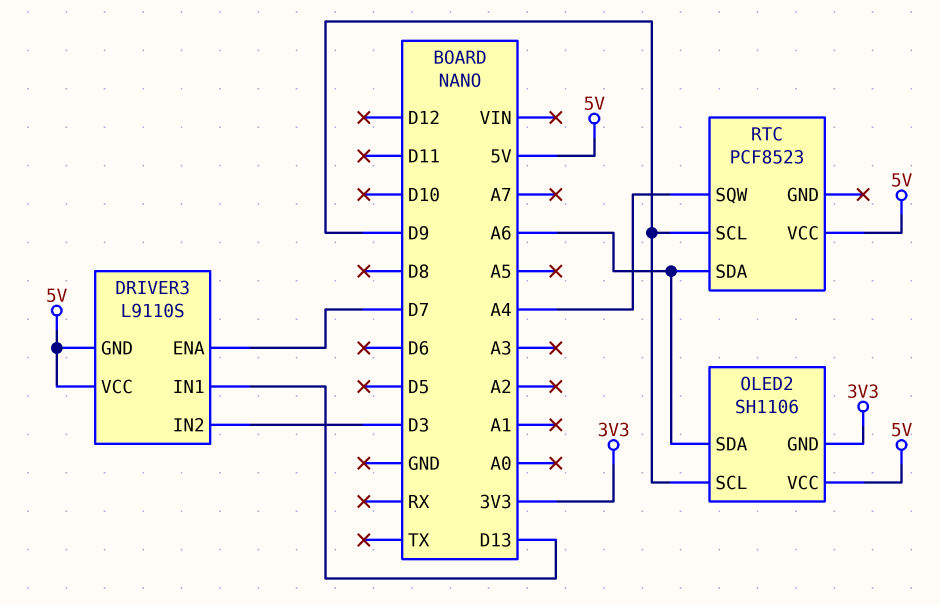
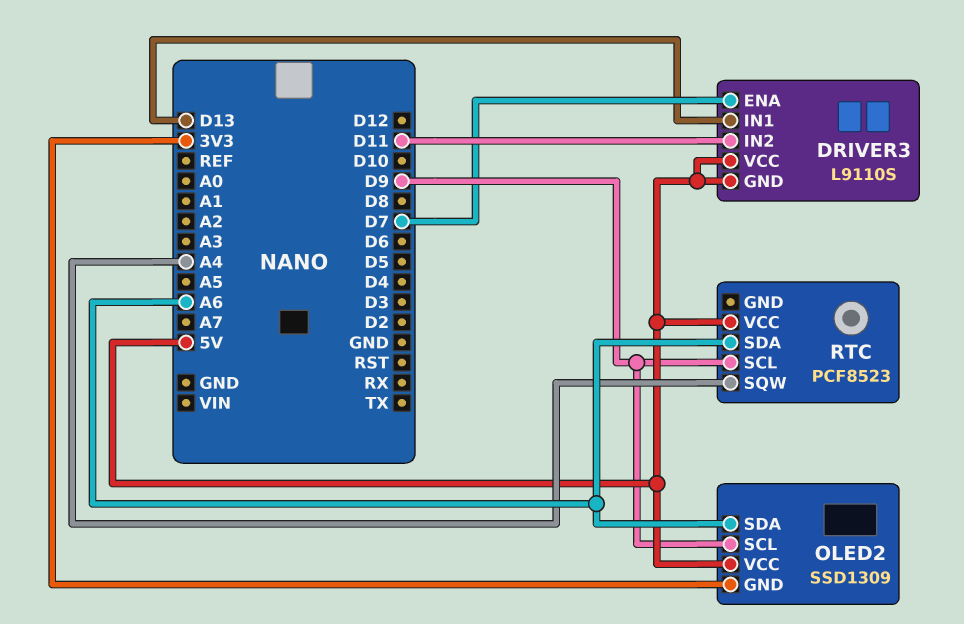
DRIVER3 pin IN2: D3 -> D11
OLED2: SH1106 -> SSD1309

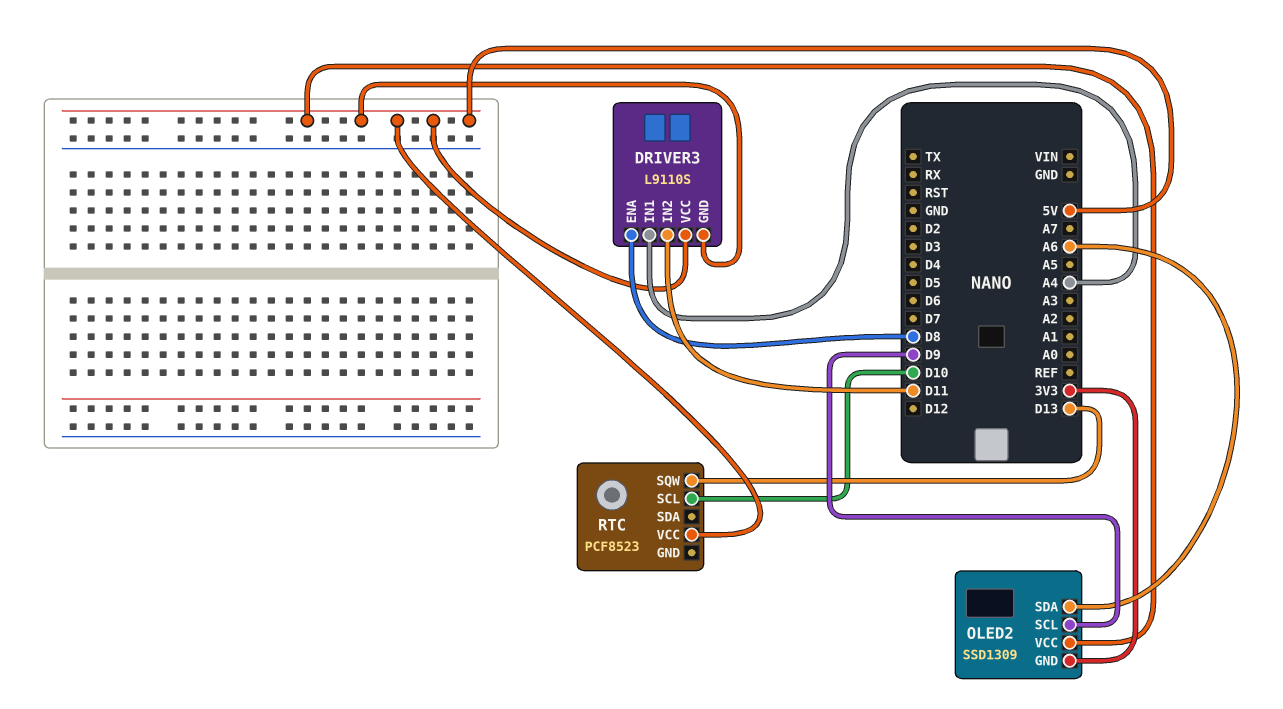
DRIVER3 pin ENA: D7 -> D8
DRIVER3 pin IN1: D13 -> A4
RTC pin SCL: D9 -> D10
RTC pin SDA: A6 -> none
RTC pin SQW: A4 -> D13

